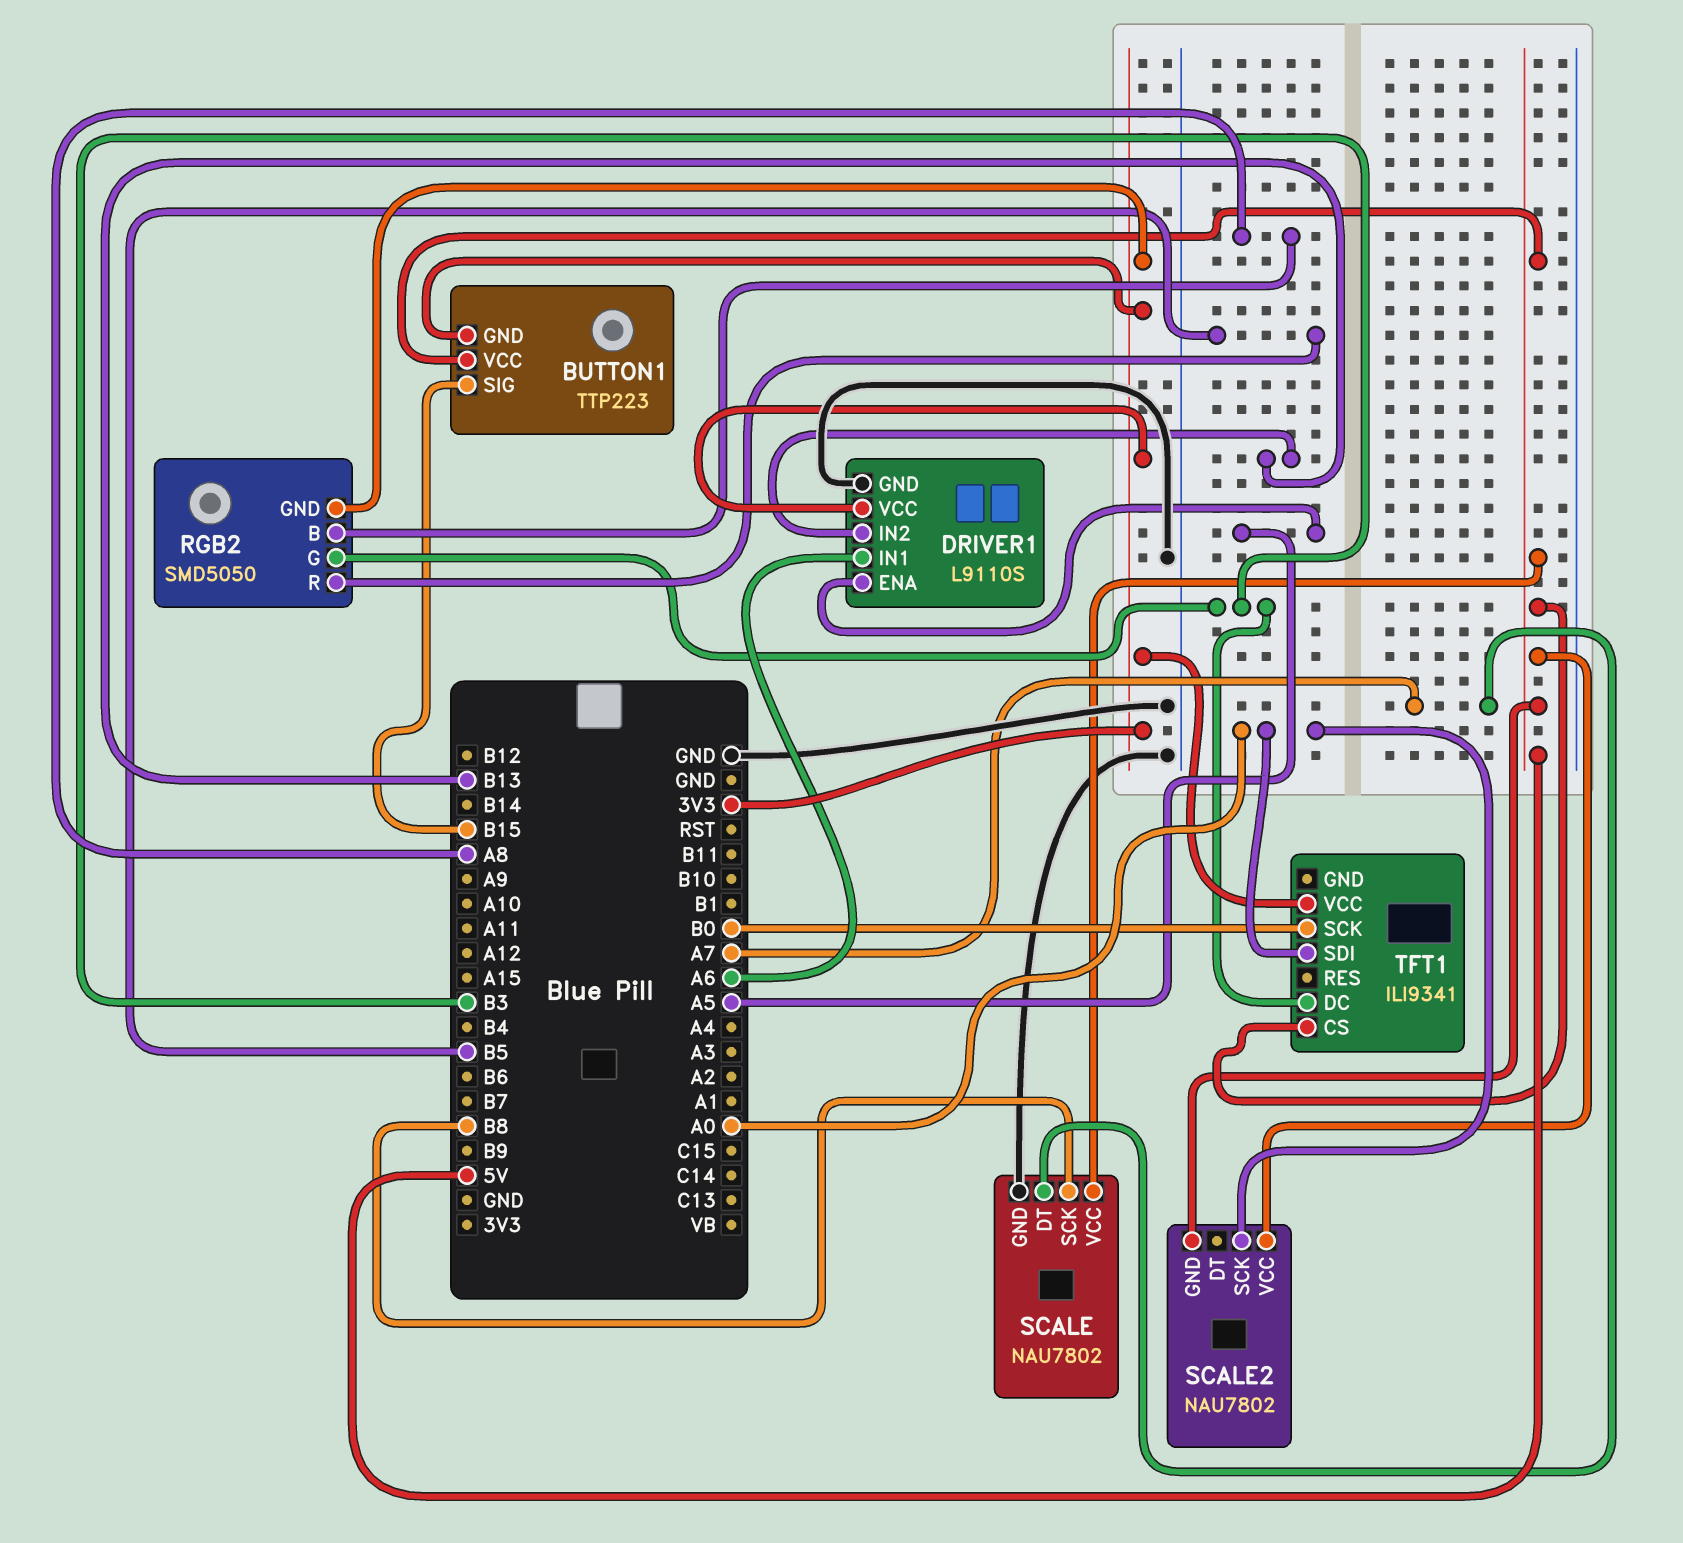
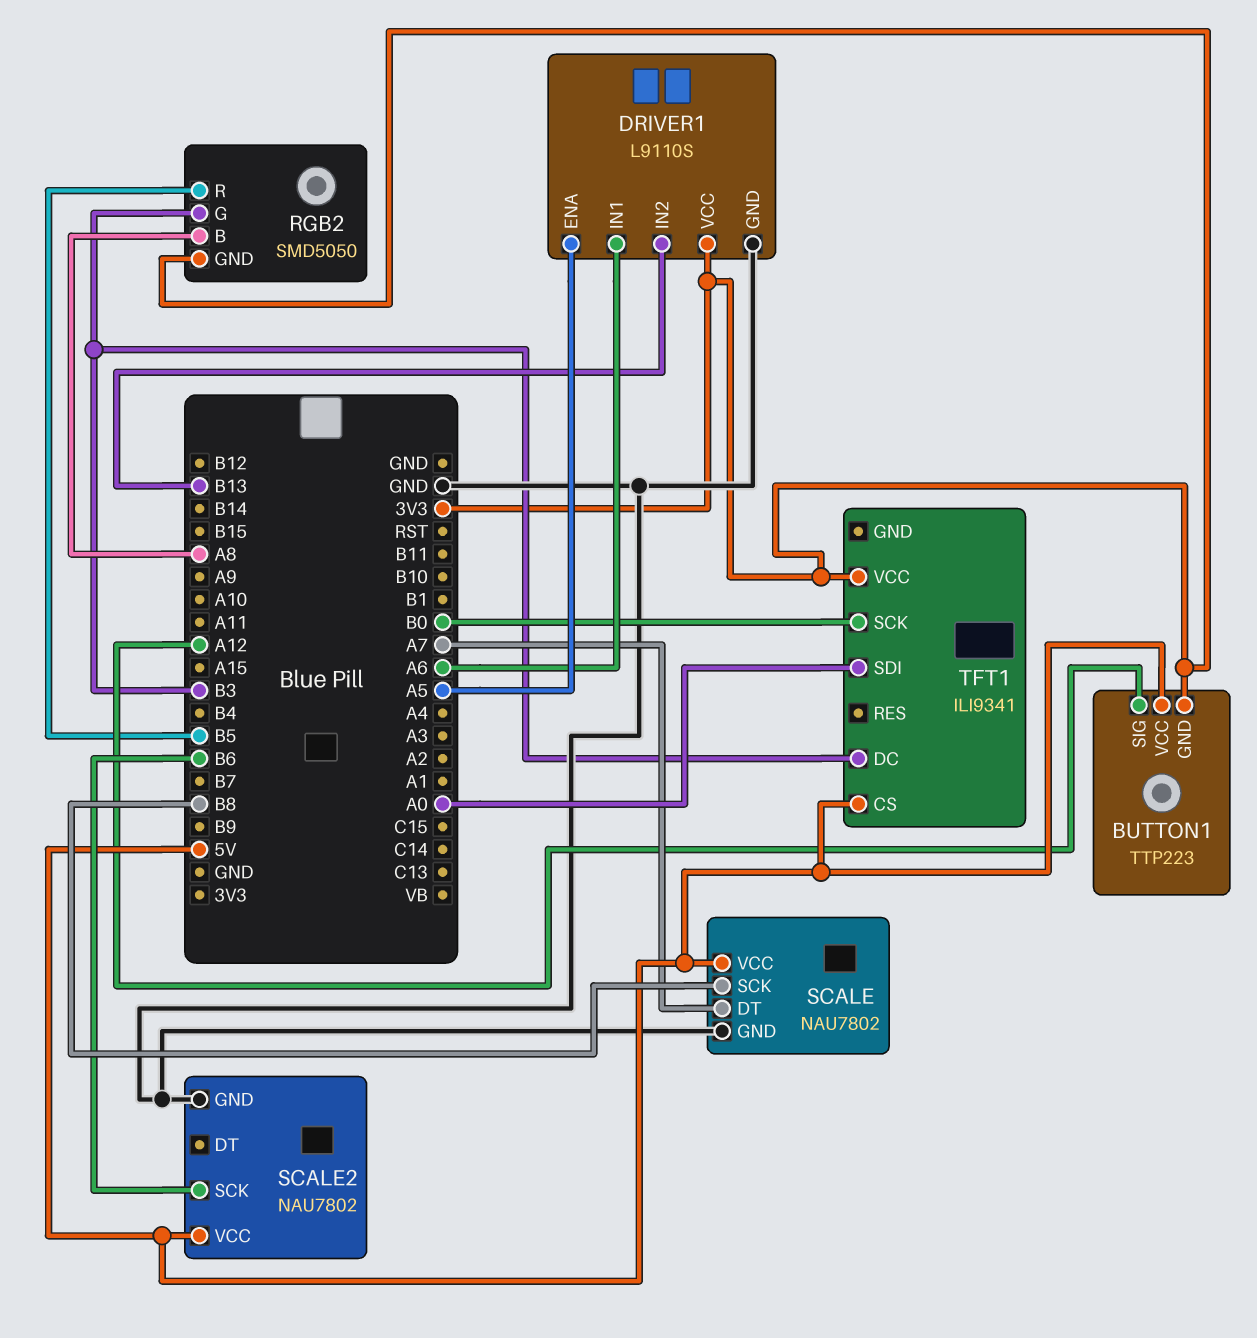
BUTTON1 pin SIG: B15 -> A12
SCALE2 pin GND: 5V -> GND
SCALE2 pin SCK: A0 -> B6

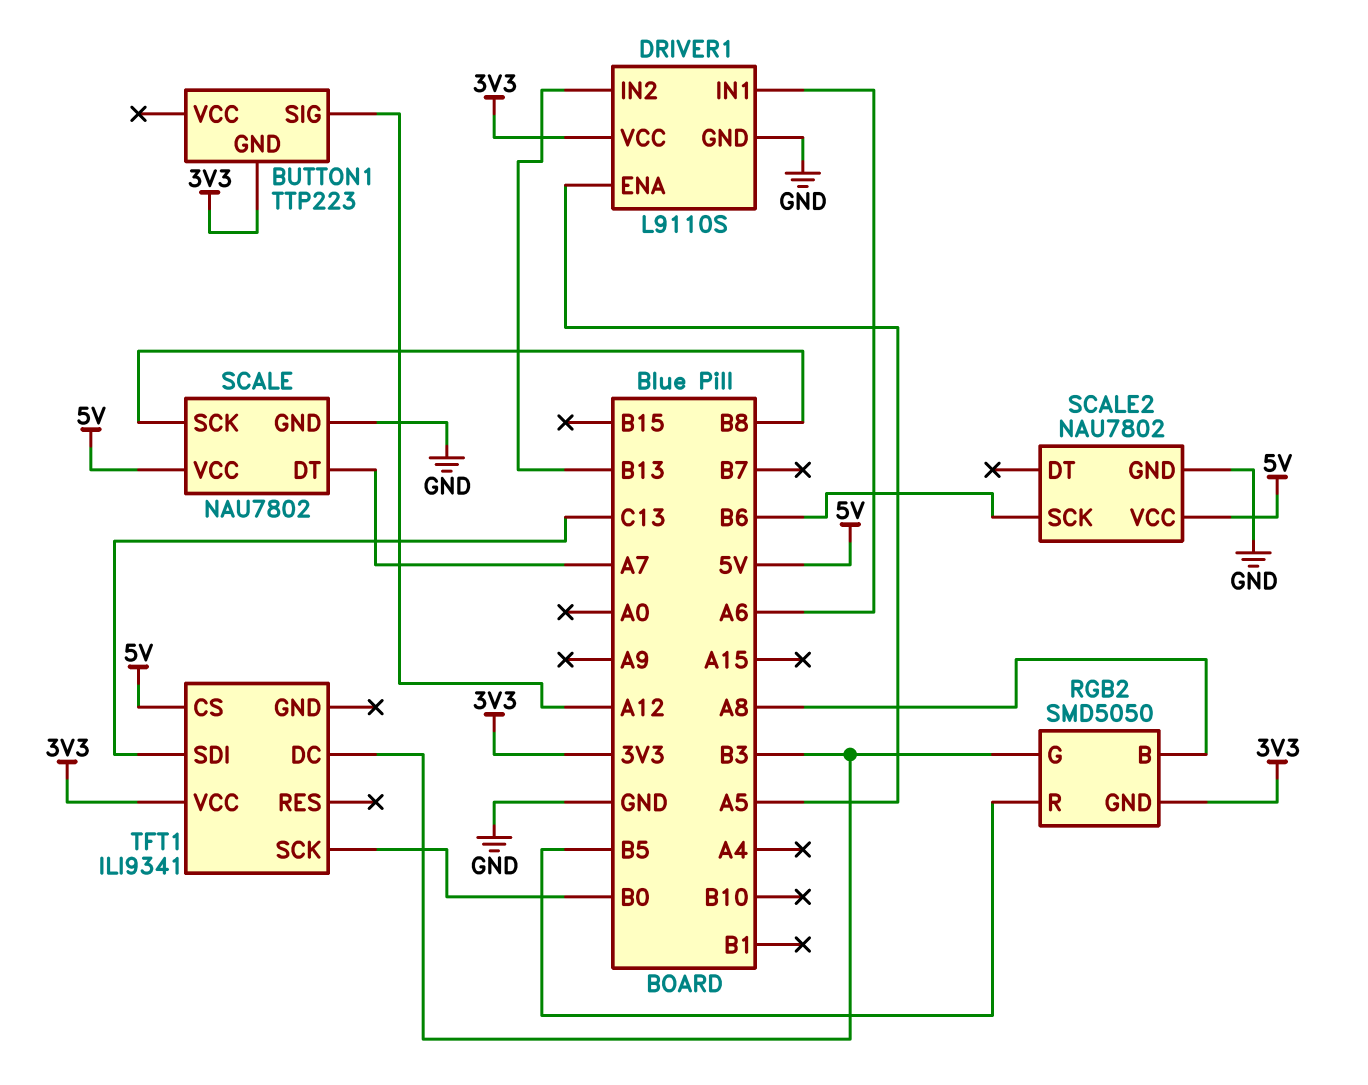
BUTTON1 pin VCC: 5V -> none
TFT1 pin SDI: A0 -> C13

